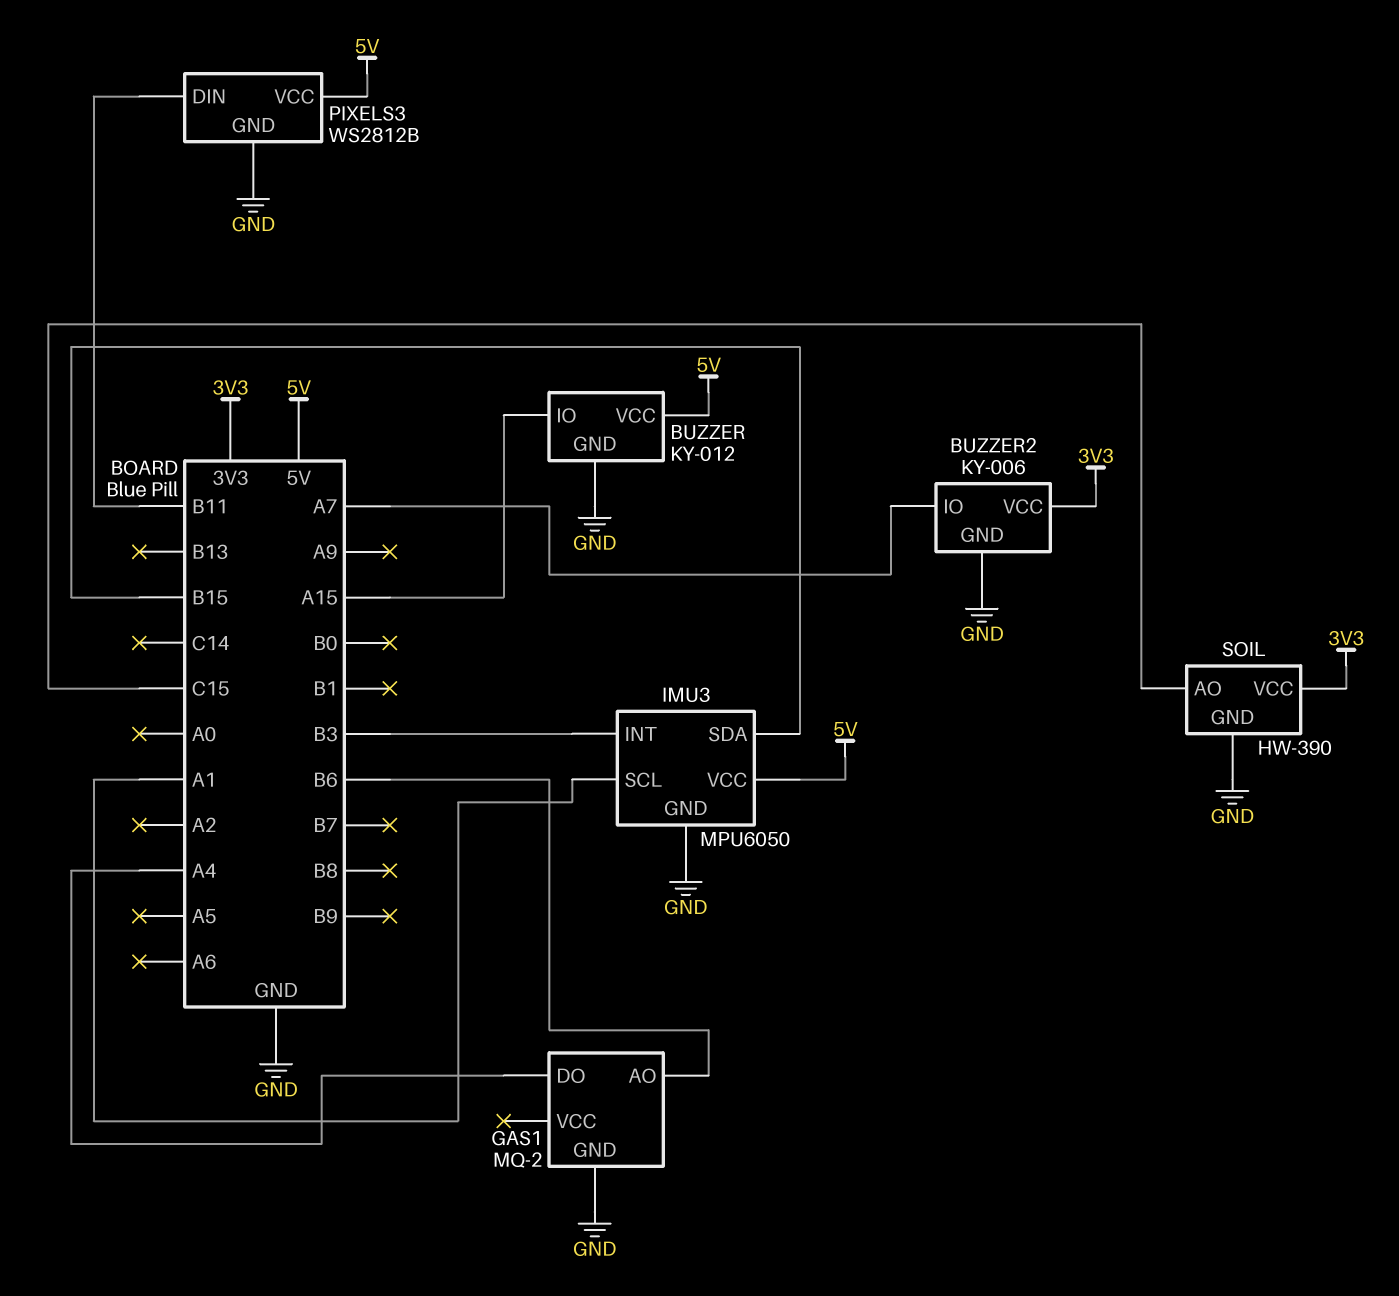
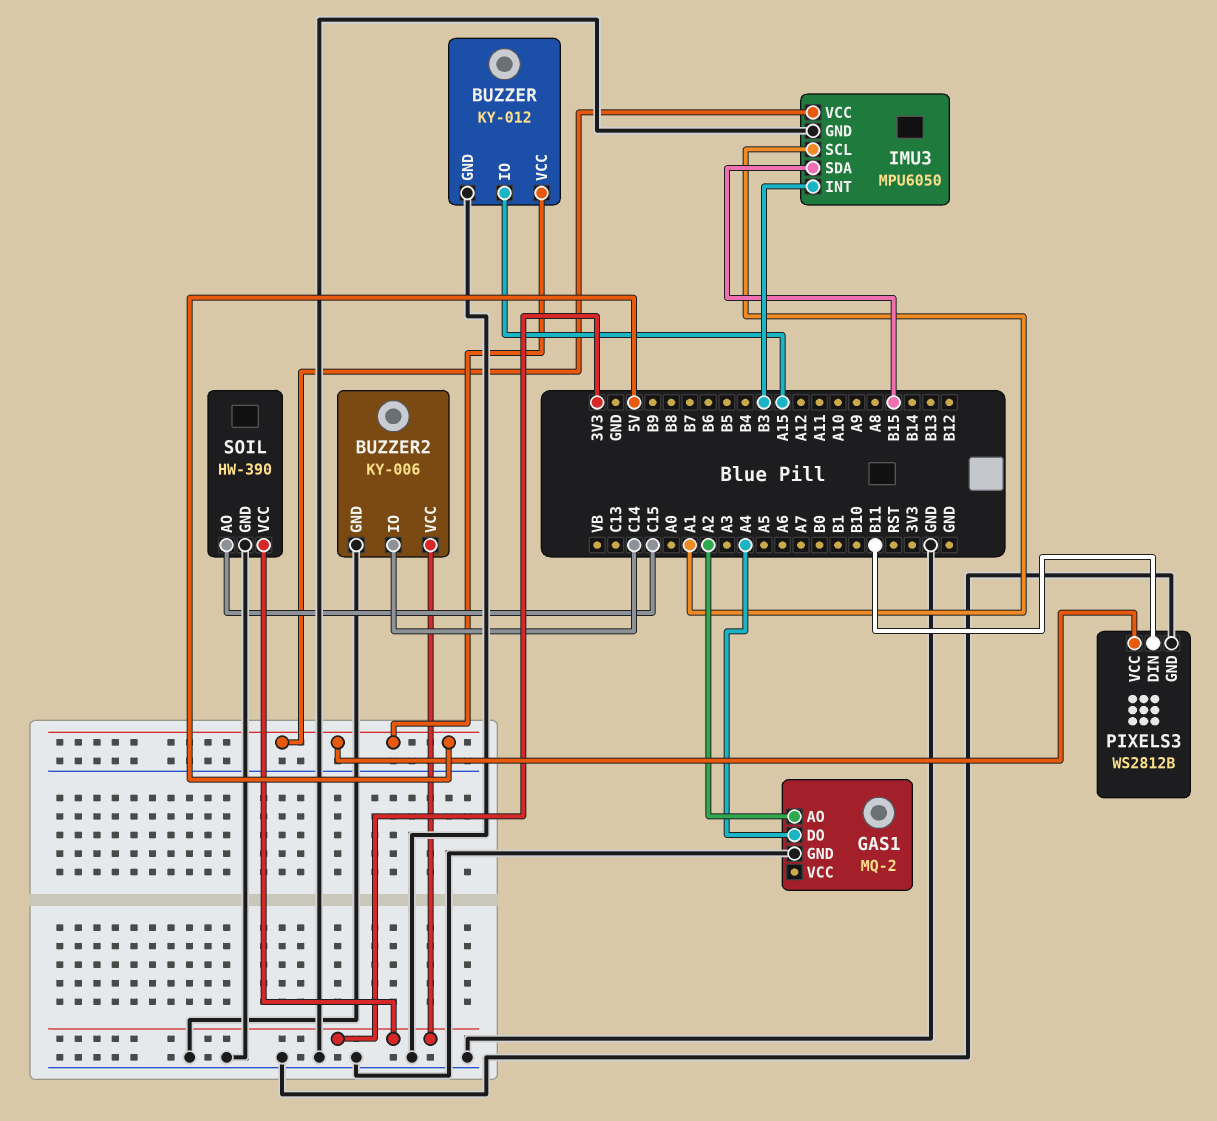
BUZZER2 pin IO: A7 -> C14
GAS1 pin AO: B6 -> A2

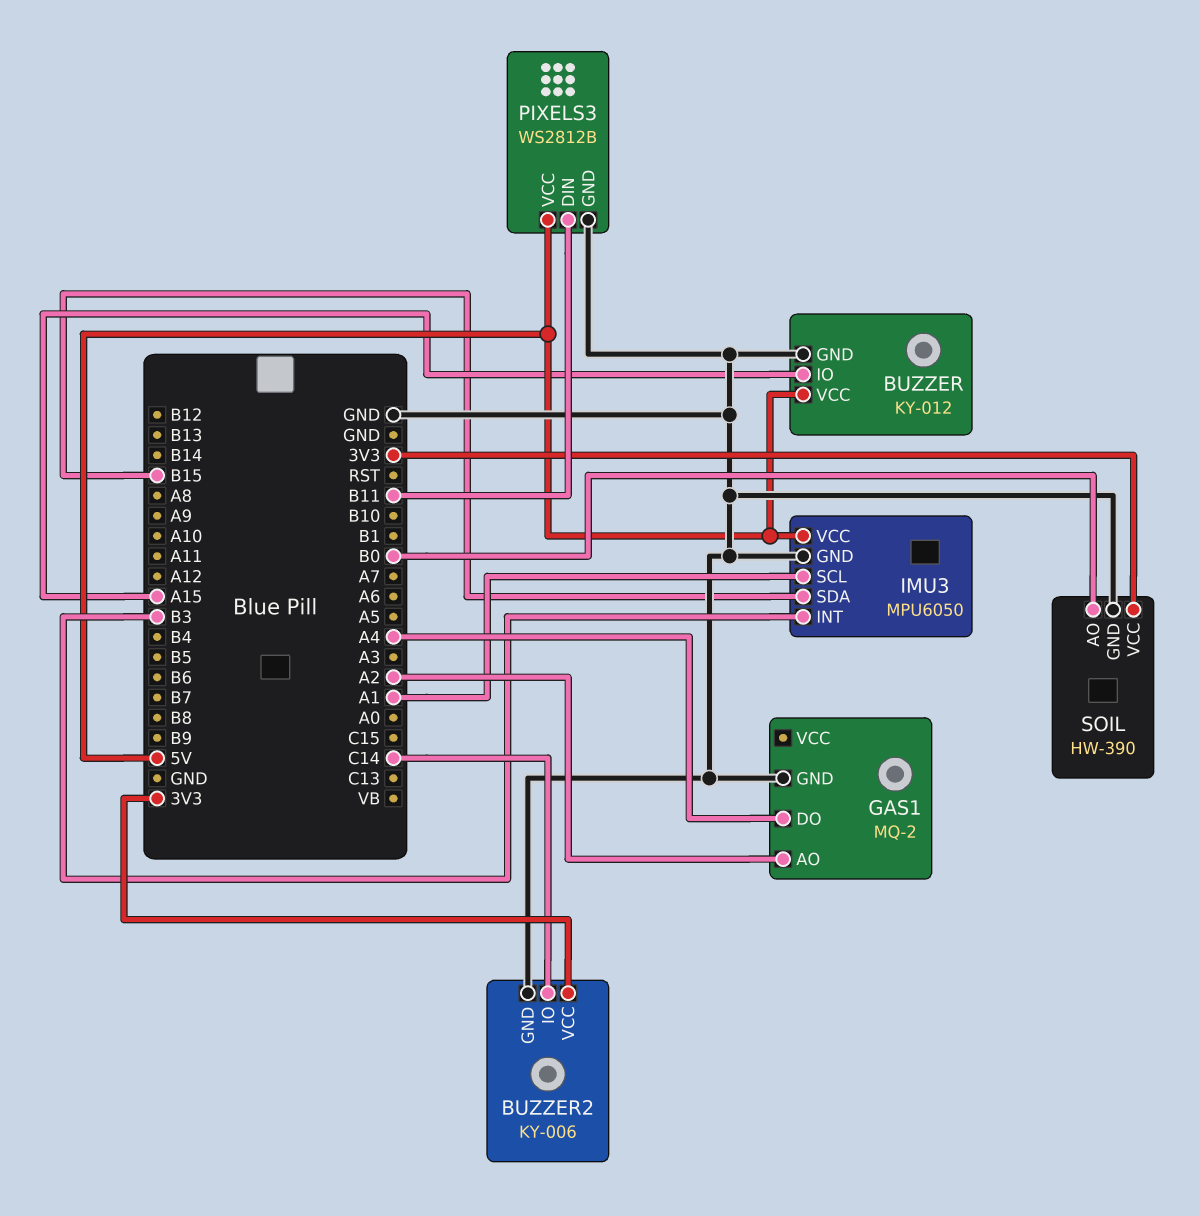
SOIL pin AO: C15 -> B0

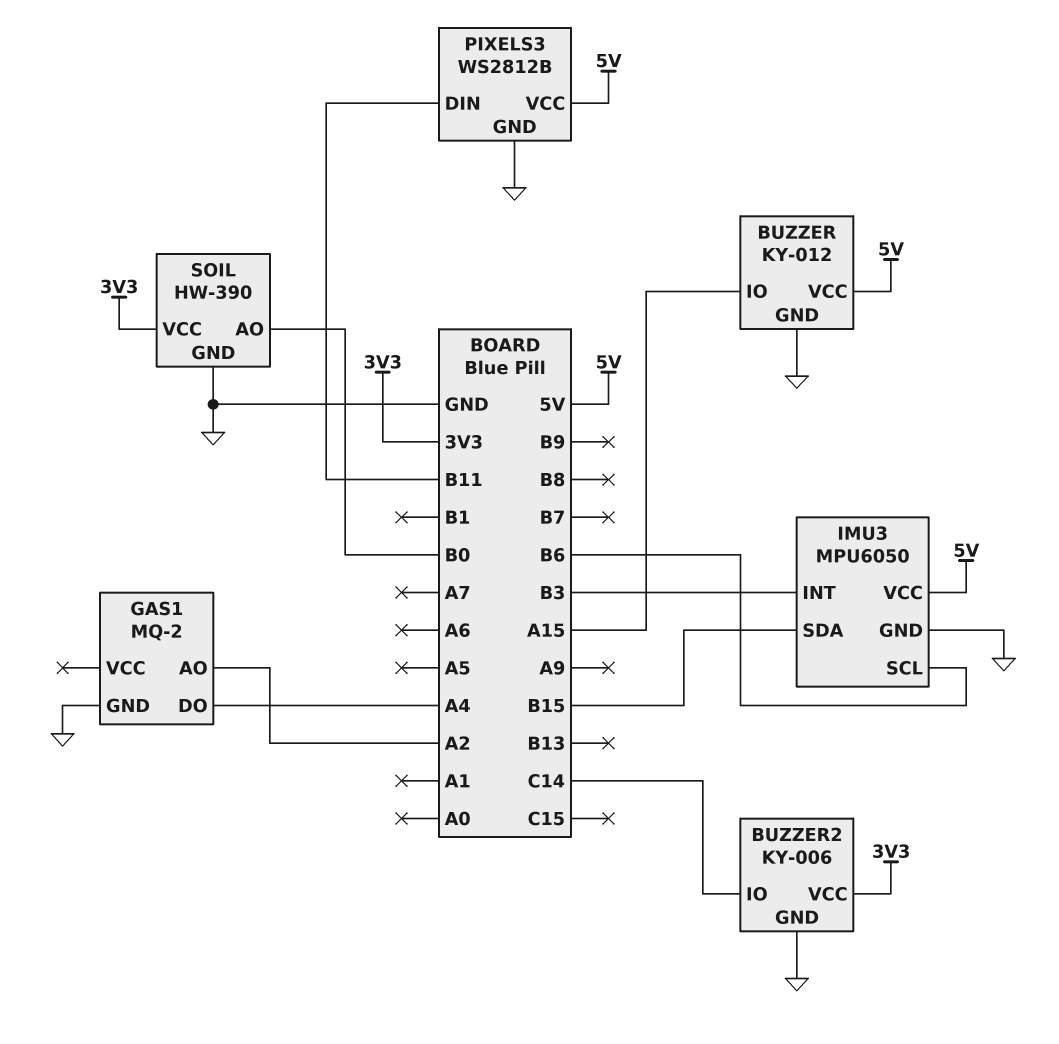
IMU3 pin SCL: A1 -> B6

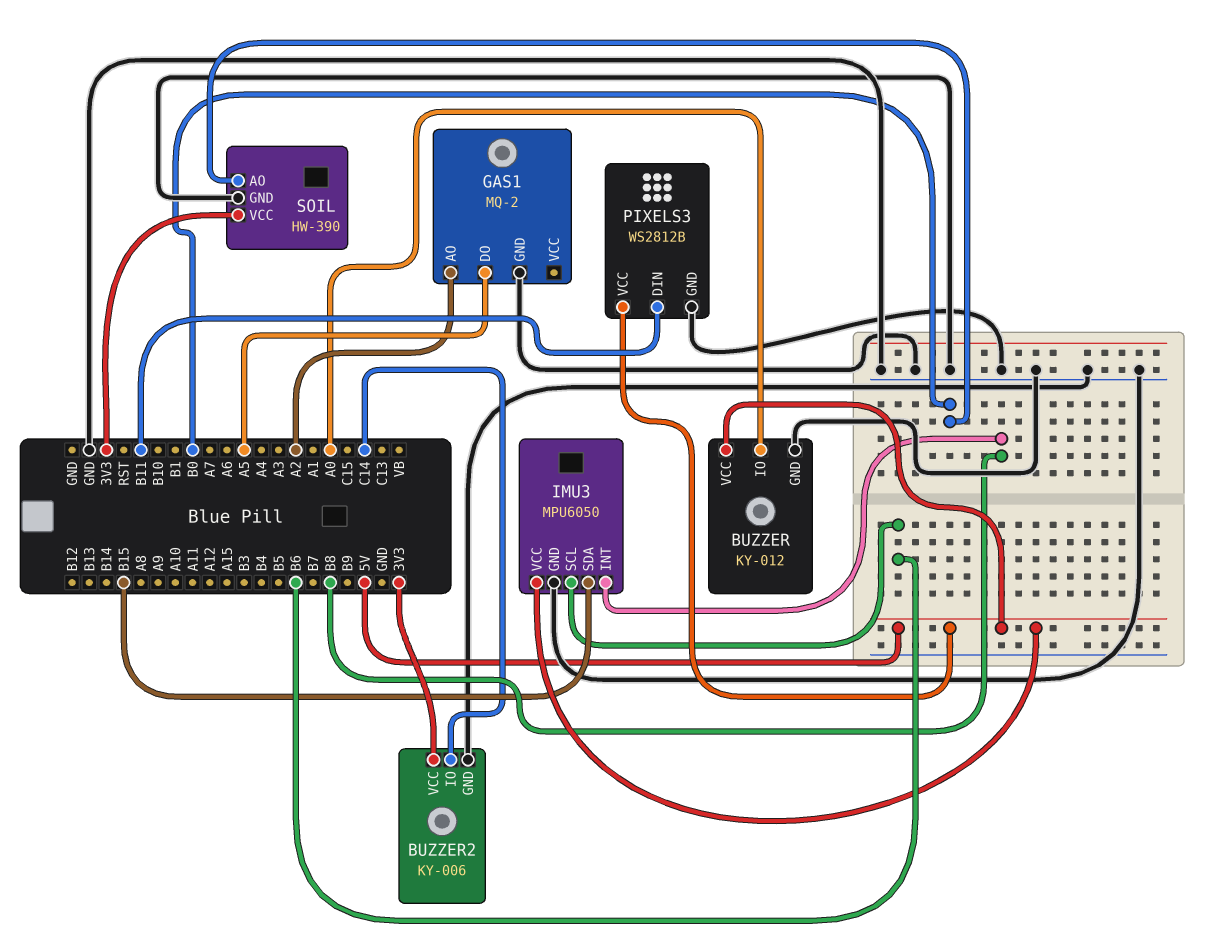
BUZZER pin IO: A15 -> A0
GAS1 pin DO: A4 -> A5
IMU3 pin INT: B3 -> B8

